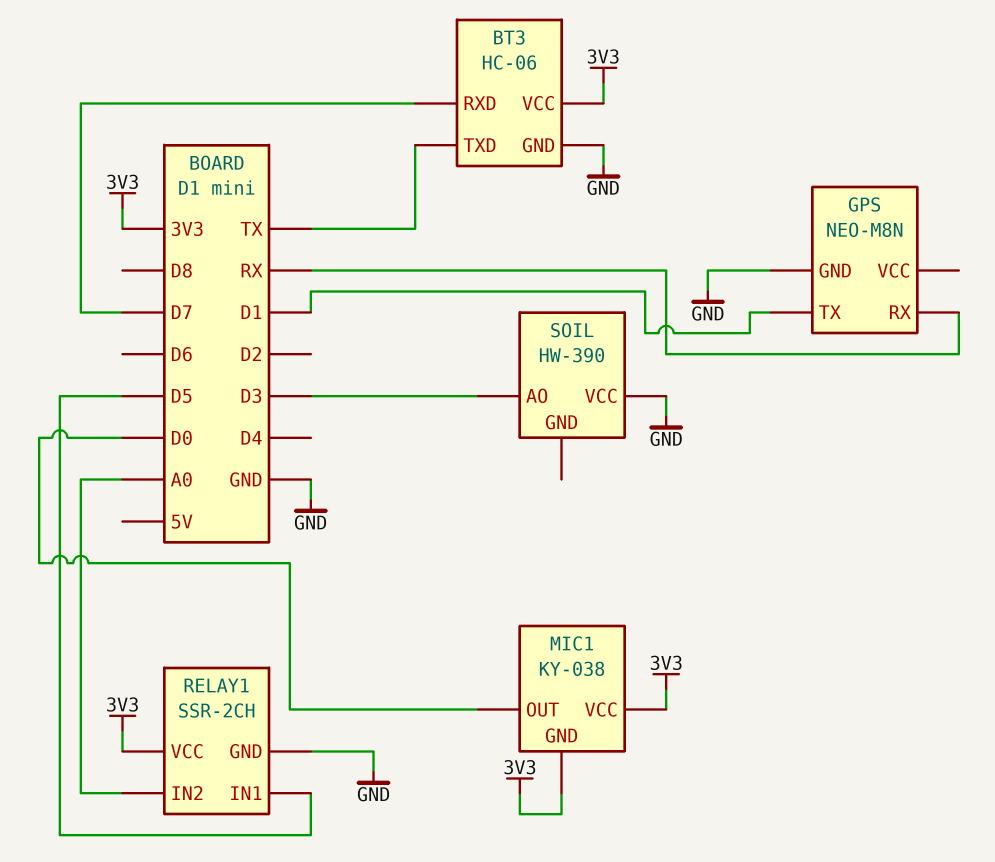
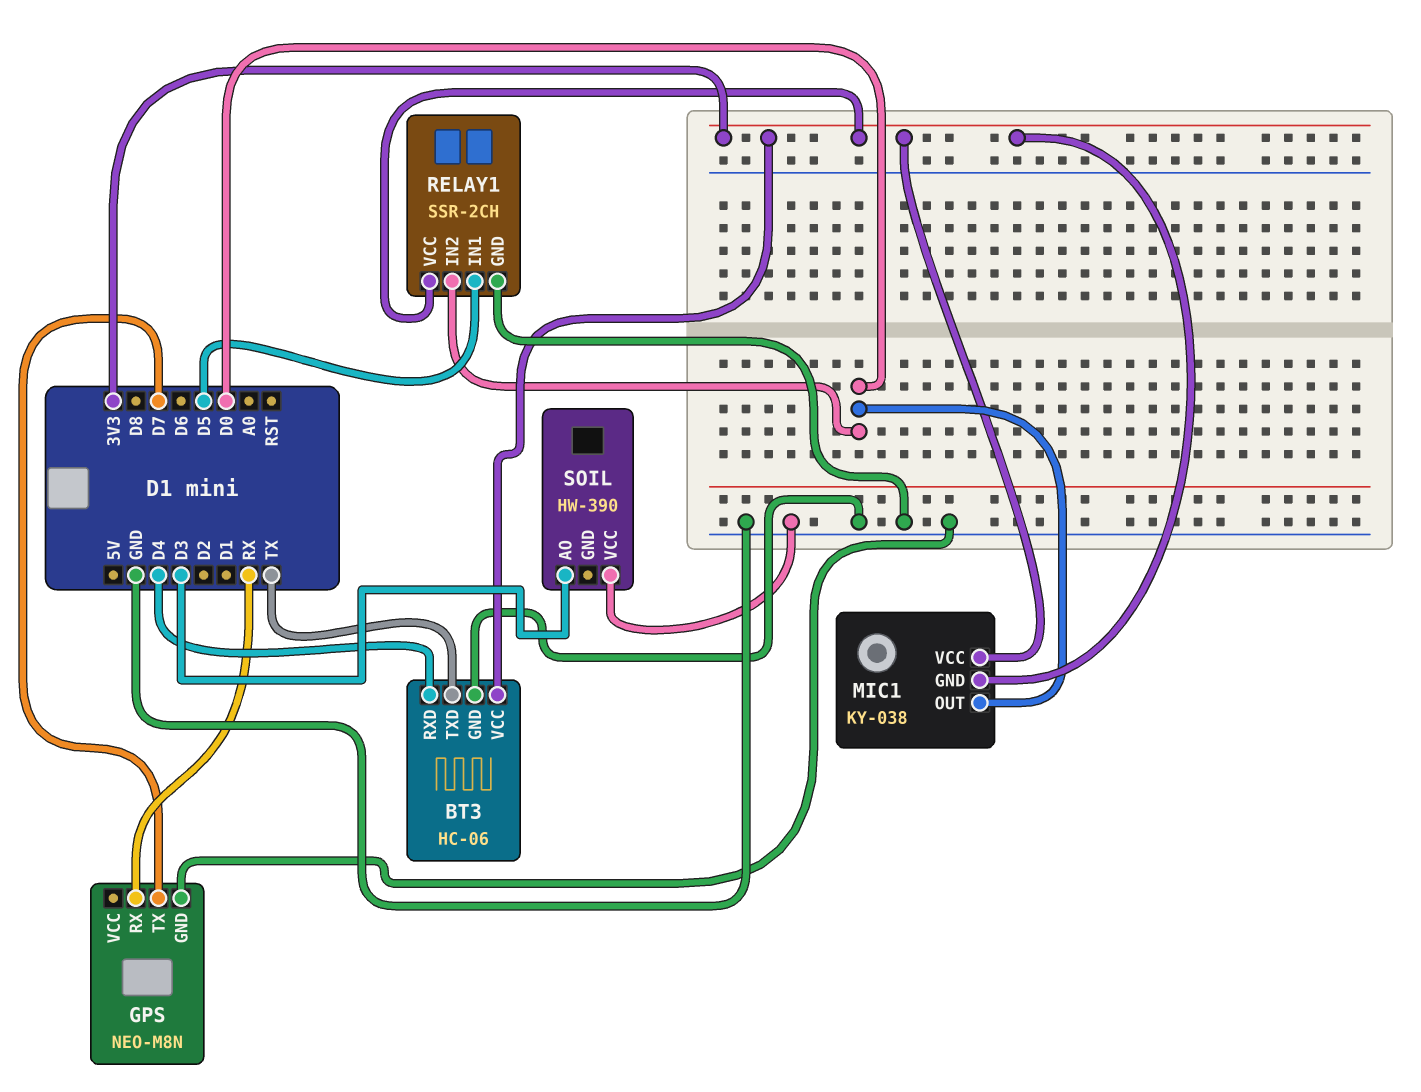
BT3 pin RXD: D7 -> D4
GPS pin TX: D1 -> D7
RELAY1 pin IN2: A0 -> D0

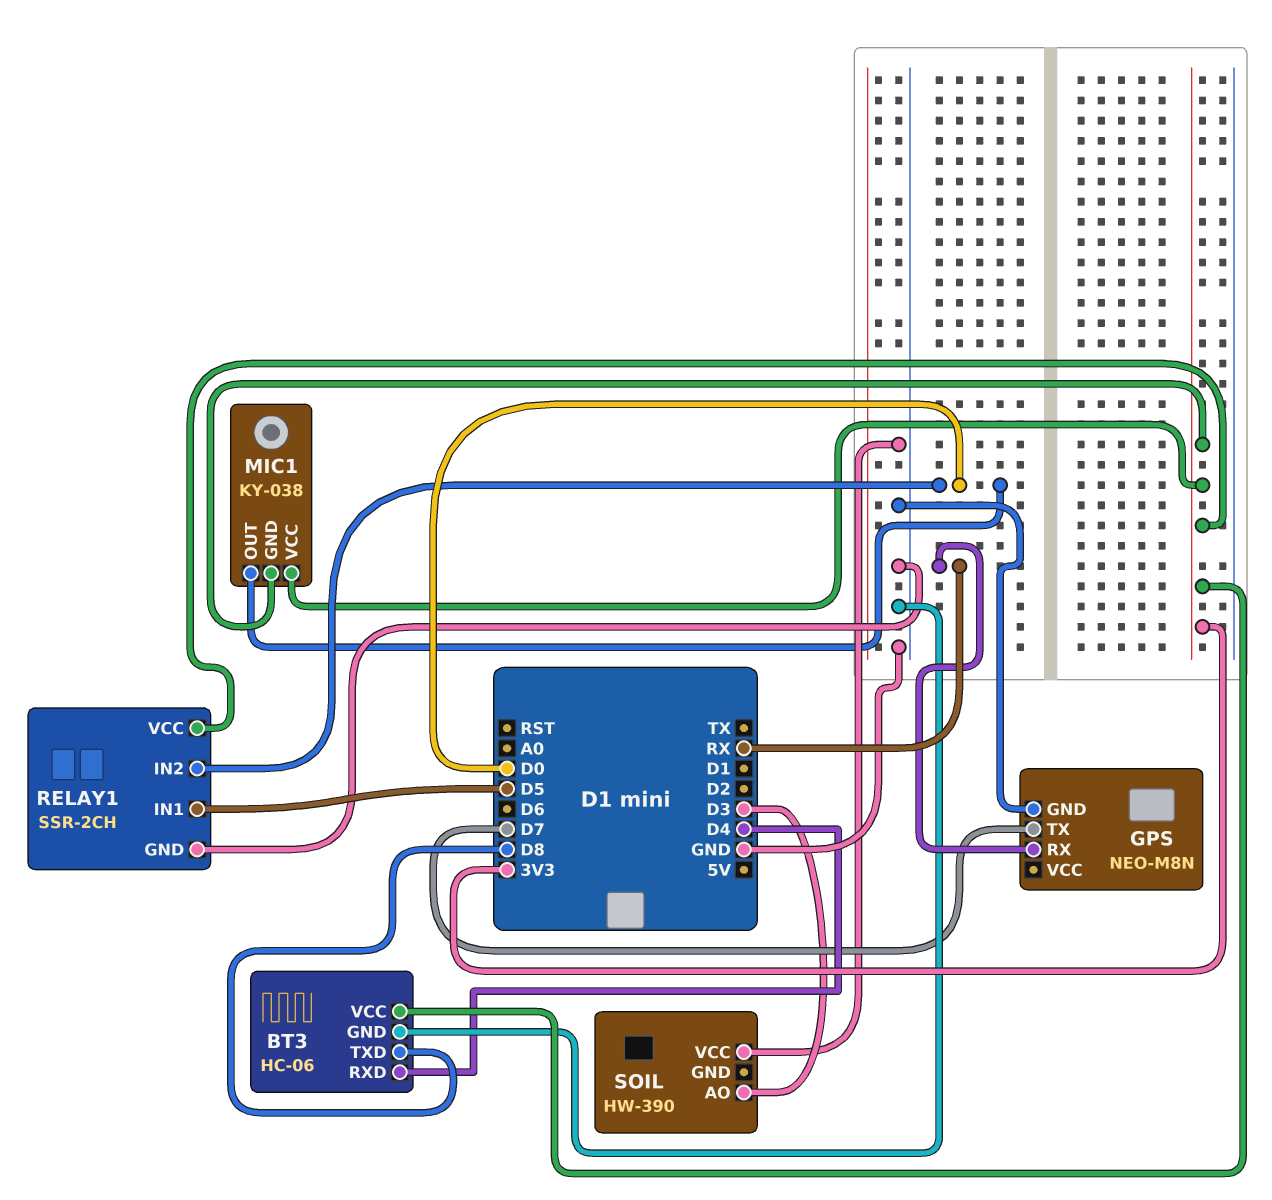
BT3 pin TXD: TX -> D8

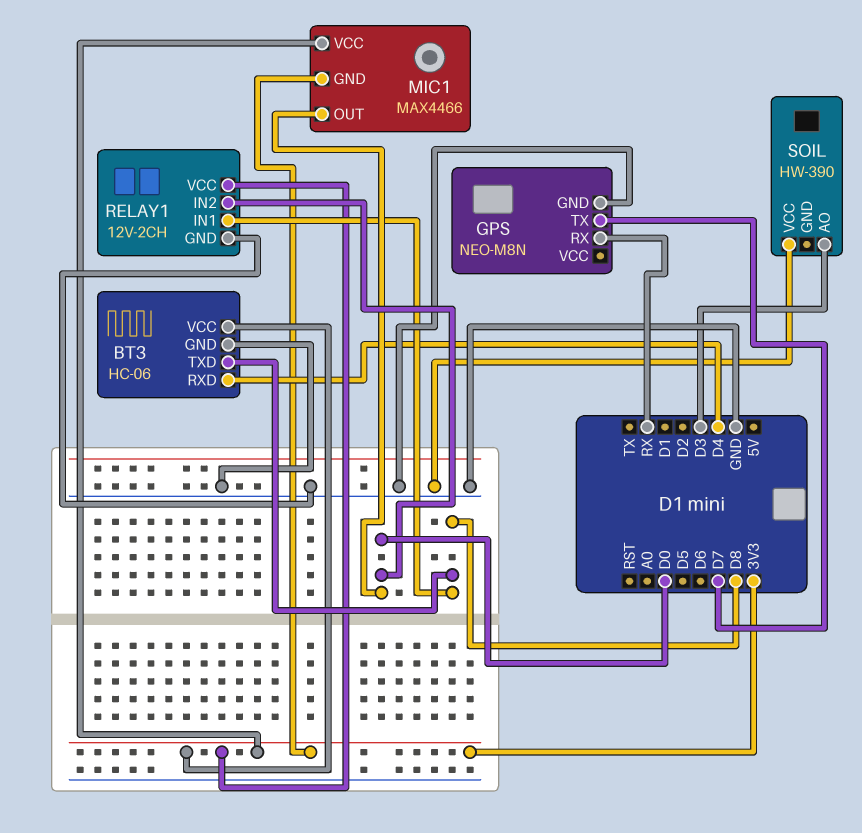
MIC1: KY-038 -> MAX4466
RELAY1: SSR-2CH -> 12V-2CH
RELAY1 pin IN1: D5 -> D8

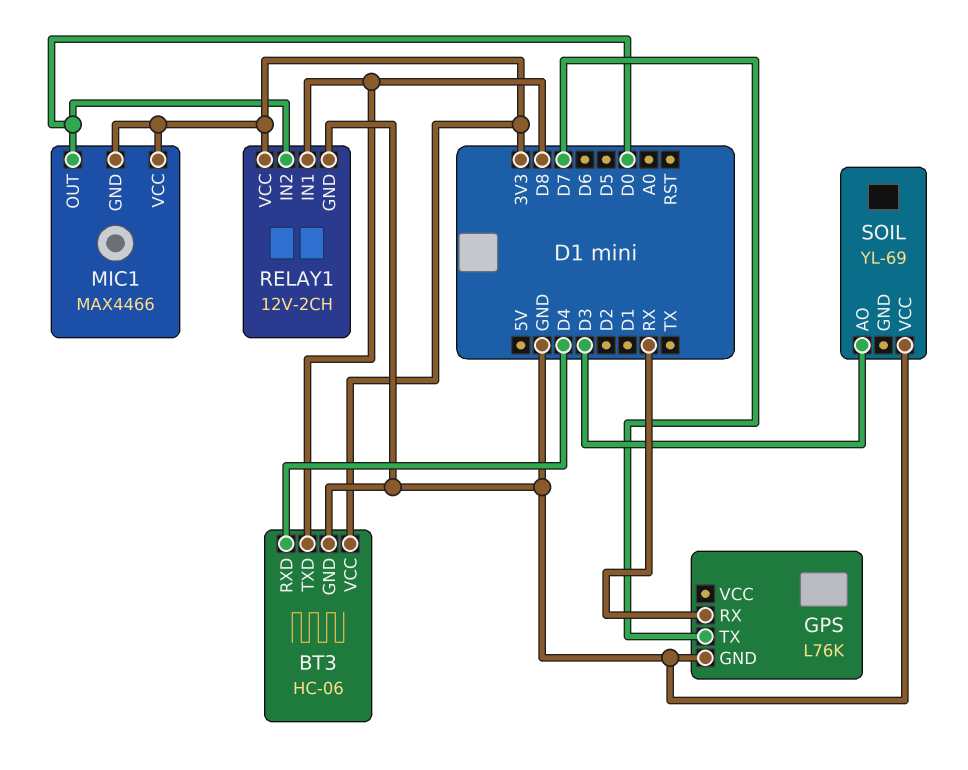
GPS: NEO-M8N -> L76K
SOIL: HW-390 -> YL-69

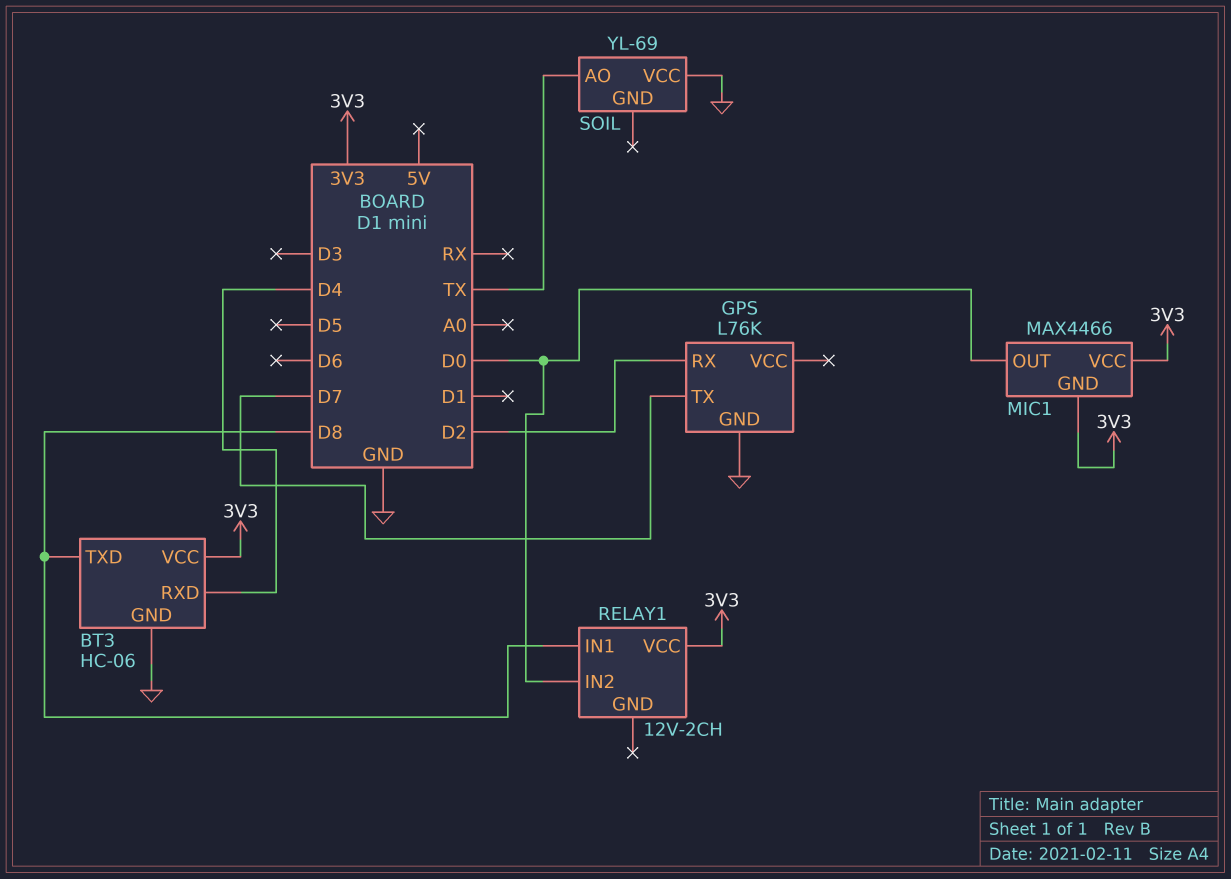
GPS pin RX: RX -> D2
RELAY1 pin GND: GND -> none
SOIL pin AO: D3 -> TX

